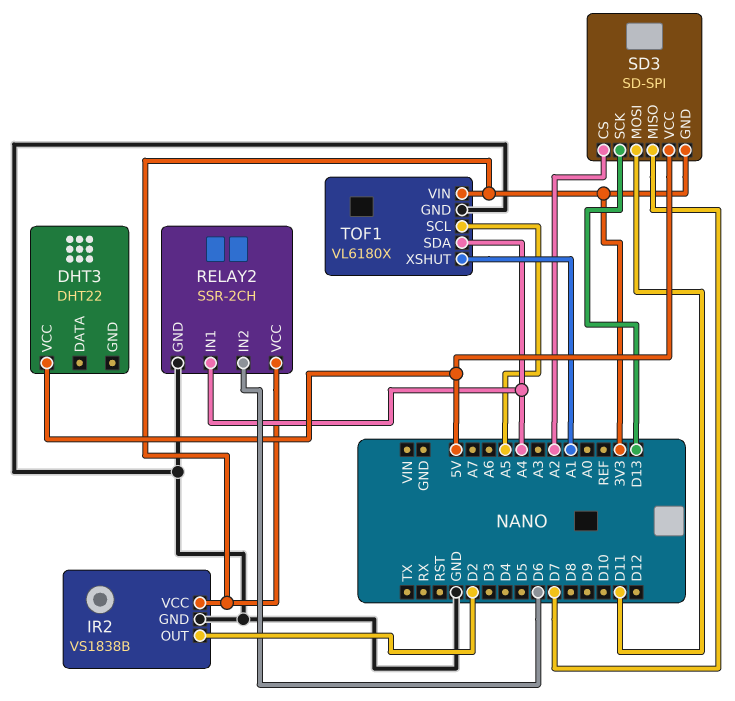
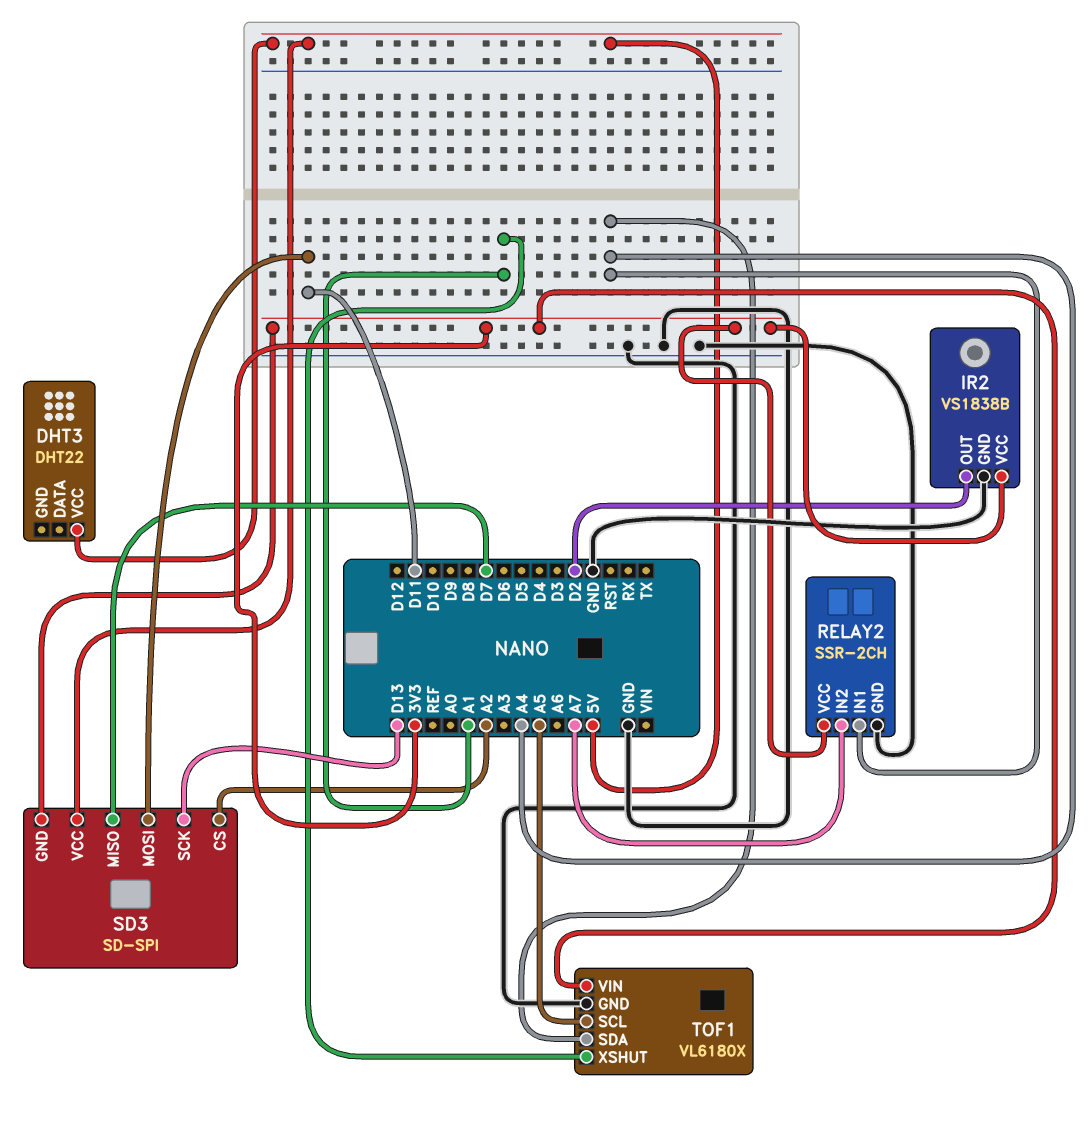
RELAY2 pin IN2: D6 -> A7

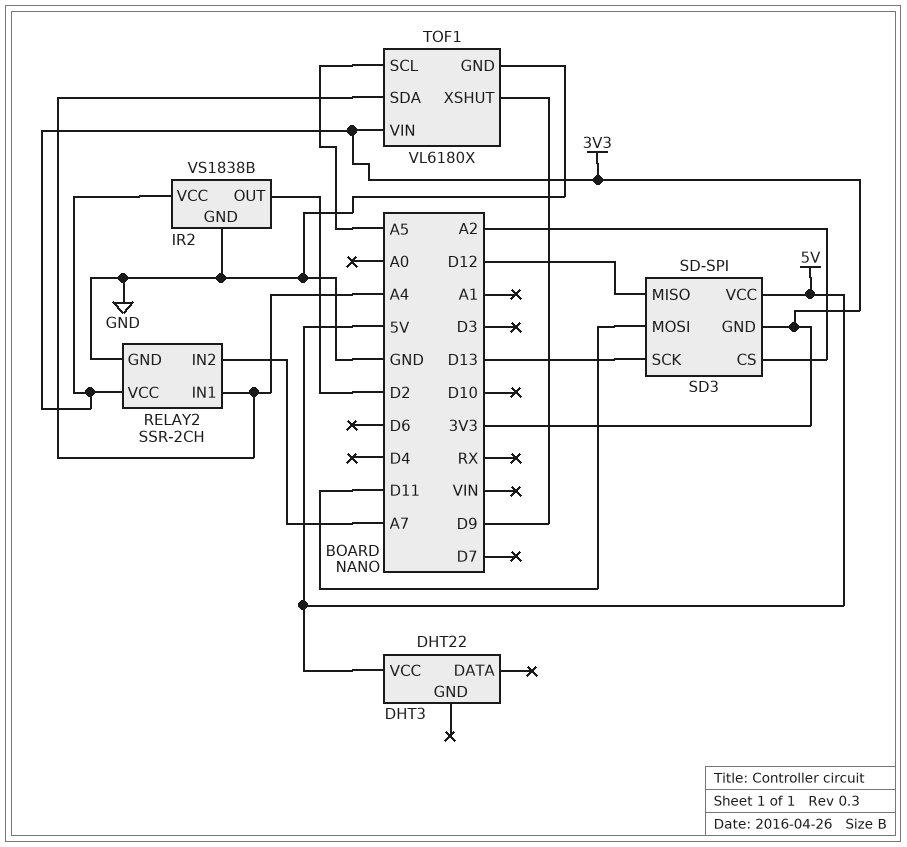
SD3 pin MISO: D7 -> D12
TOF1 pin XSHUT: A1 -> D9

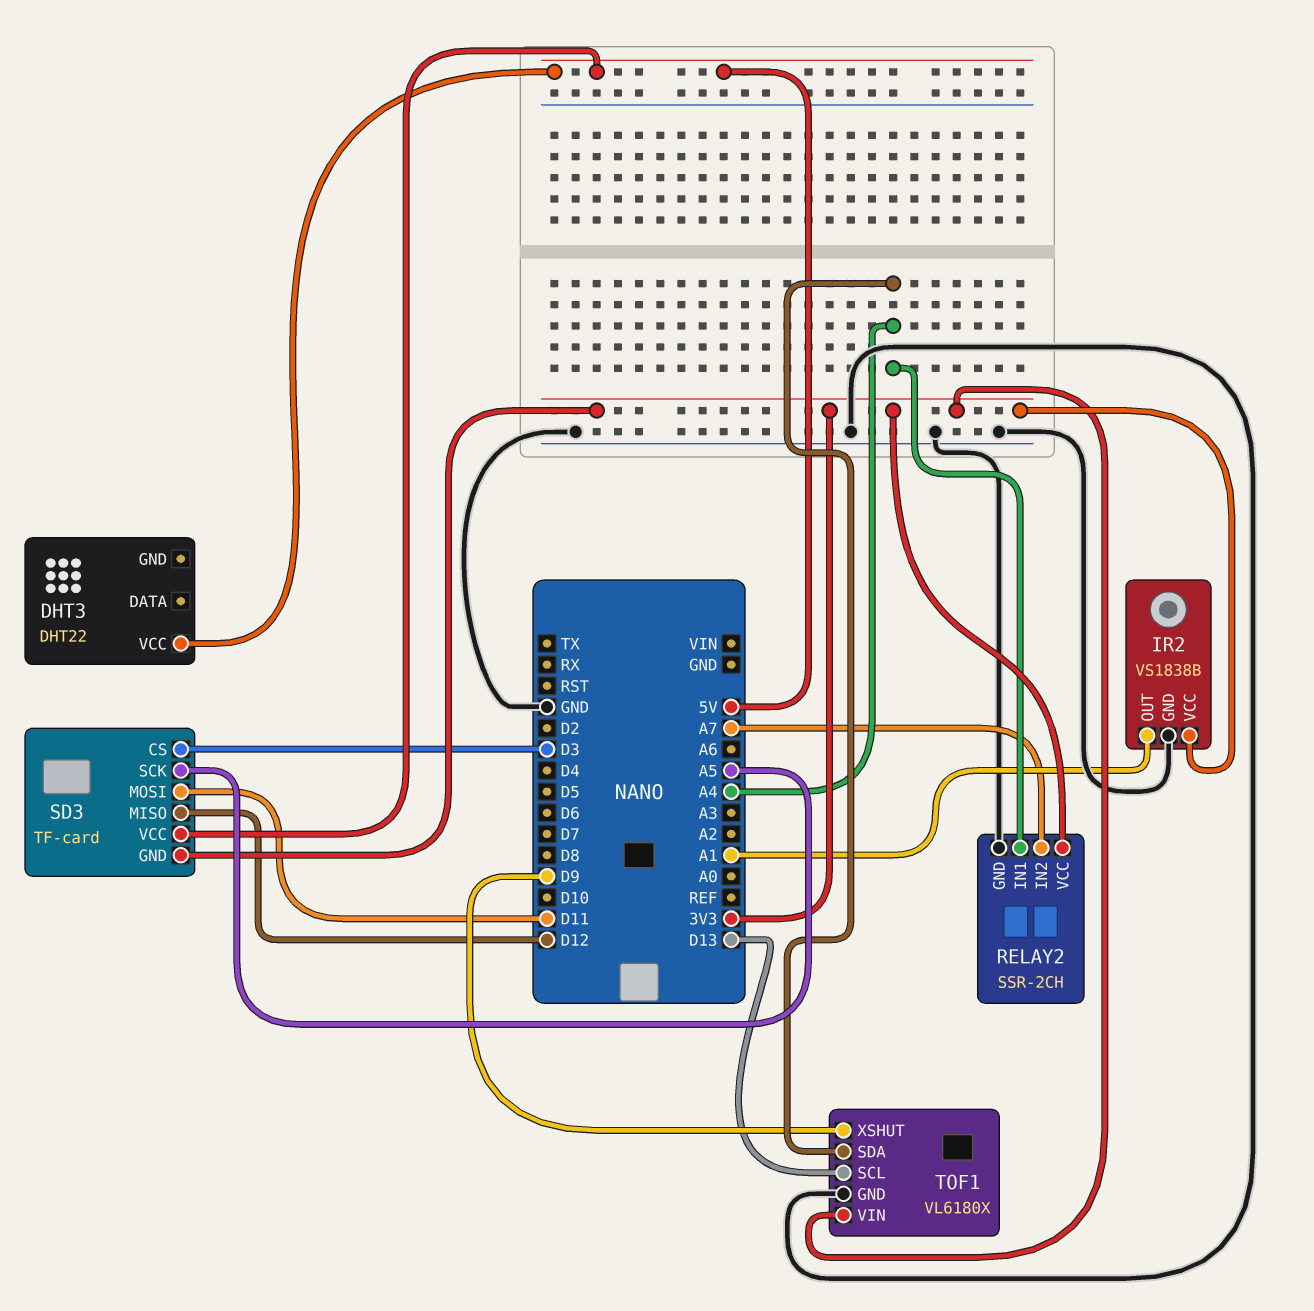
IR2 pin OUT: D2 -> A1
SD3: SD-SPI -> TF-card
SD3 pin CS: A2 -> D3
SD3 pin SCK: D13 -> A5
TOF1 pin SCL: A5 -> D13

